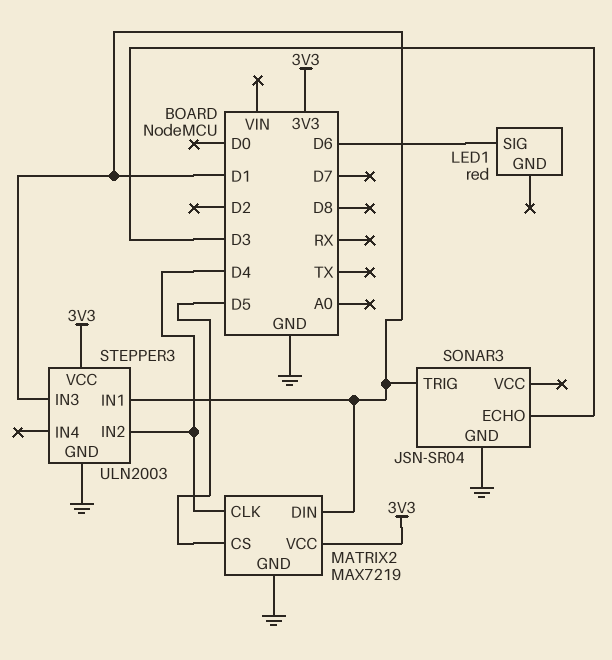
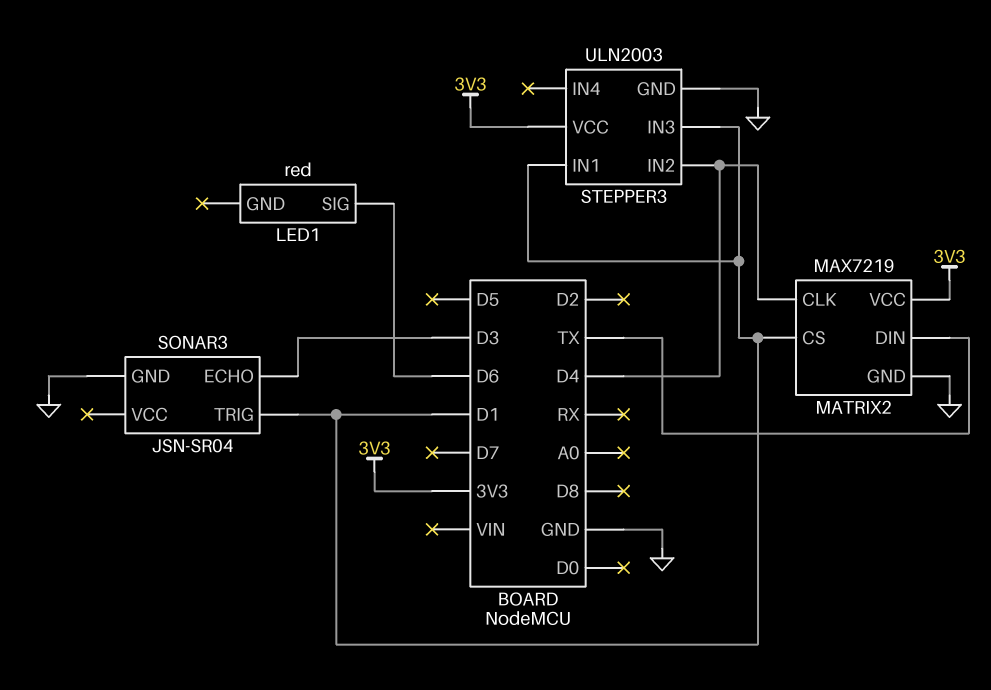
MATRIX2 pin CS: D5 -> D1
MATRIX2 pin DIN: D1 -> TX

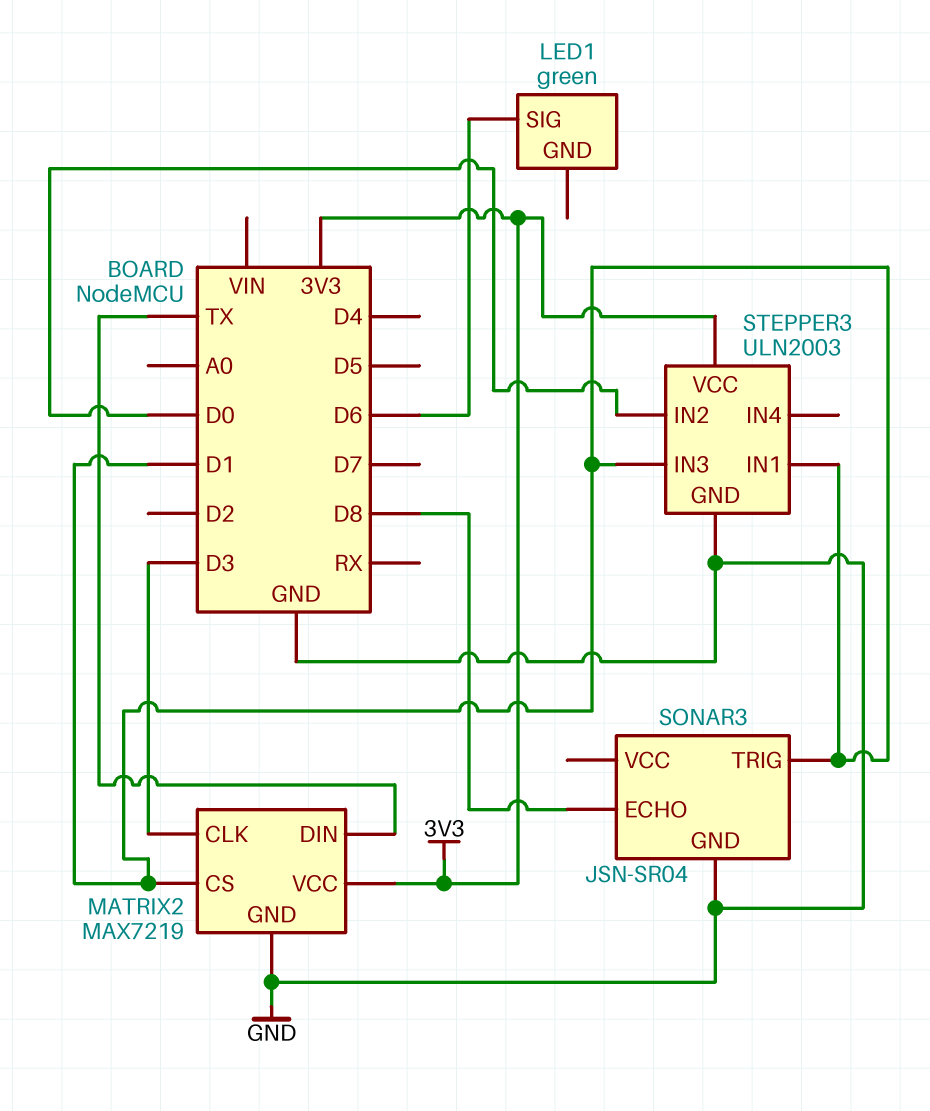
LED1: red -> green
MATRIX2 pin CLK: D4 -> D3
SONAR3 pin ECHO: D3 -> D8
STEPPER3 pin IN2: D4 -> D0

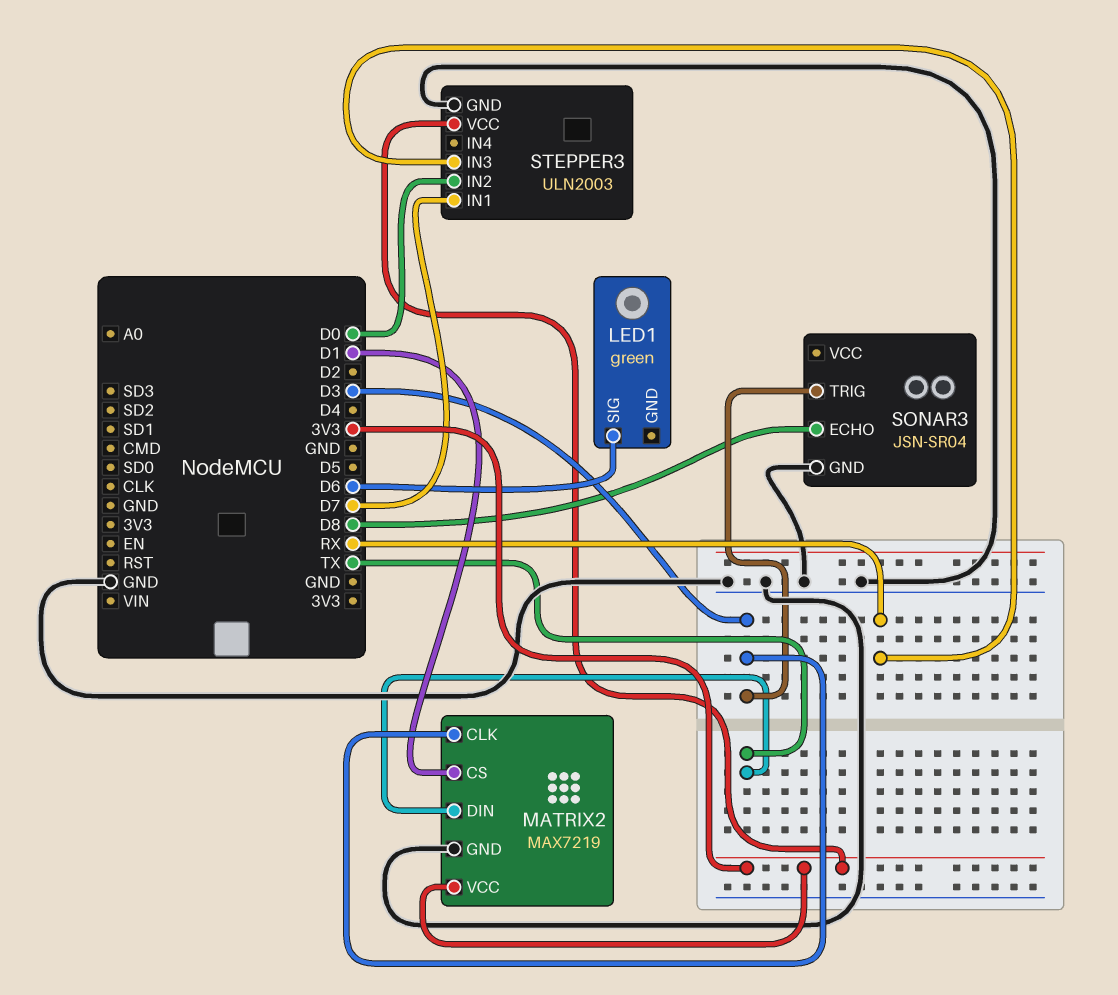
SONAR3 pin TRIG: D1 -> D3
STEPPER3 pin IN1: D1 -> D7
STEPPER3 pin IN3: D1 -> RX

